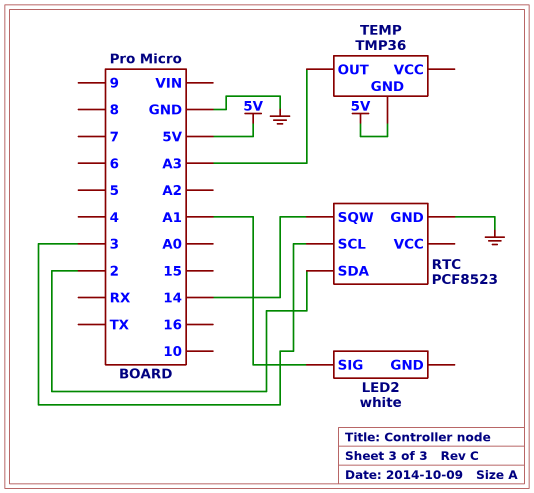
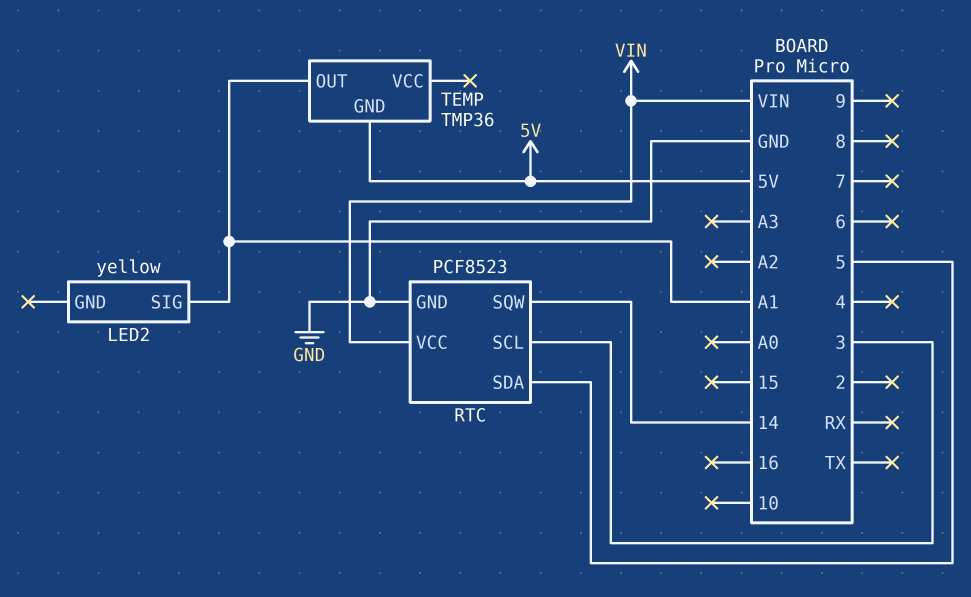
LED2: white -> yellow
RTC pin SDA: 2 -> 5
RTC pin VCC: none -> VIN
TEMP pin OUT: A3 -> A1

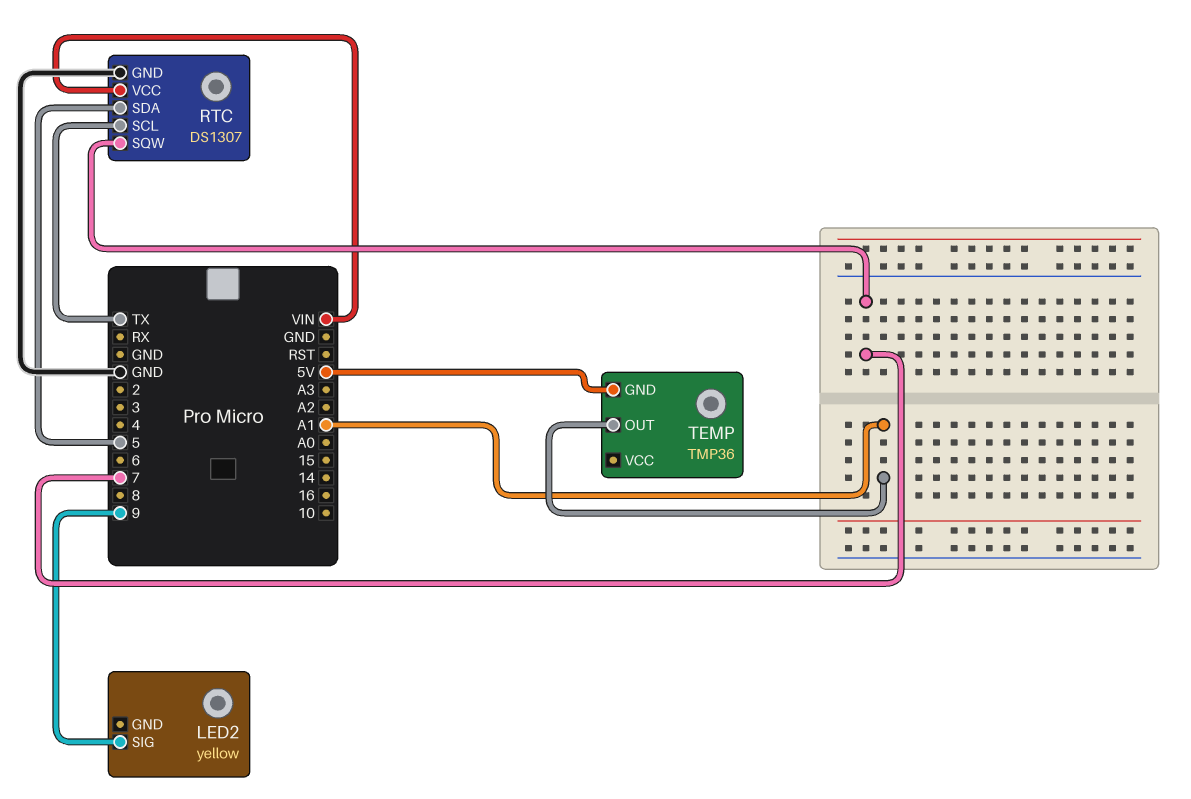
LED2 pin SIG: A1 -> 9
RTC: PCF8523 -> DS1307
RTC pin SCL: 3 -> TX
RTC pin SQW: 14 -> 7

